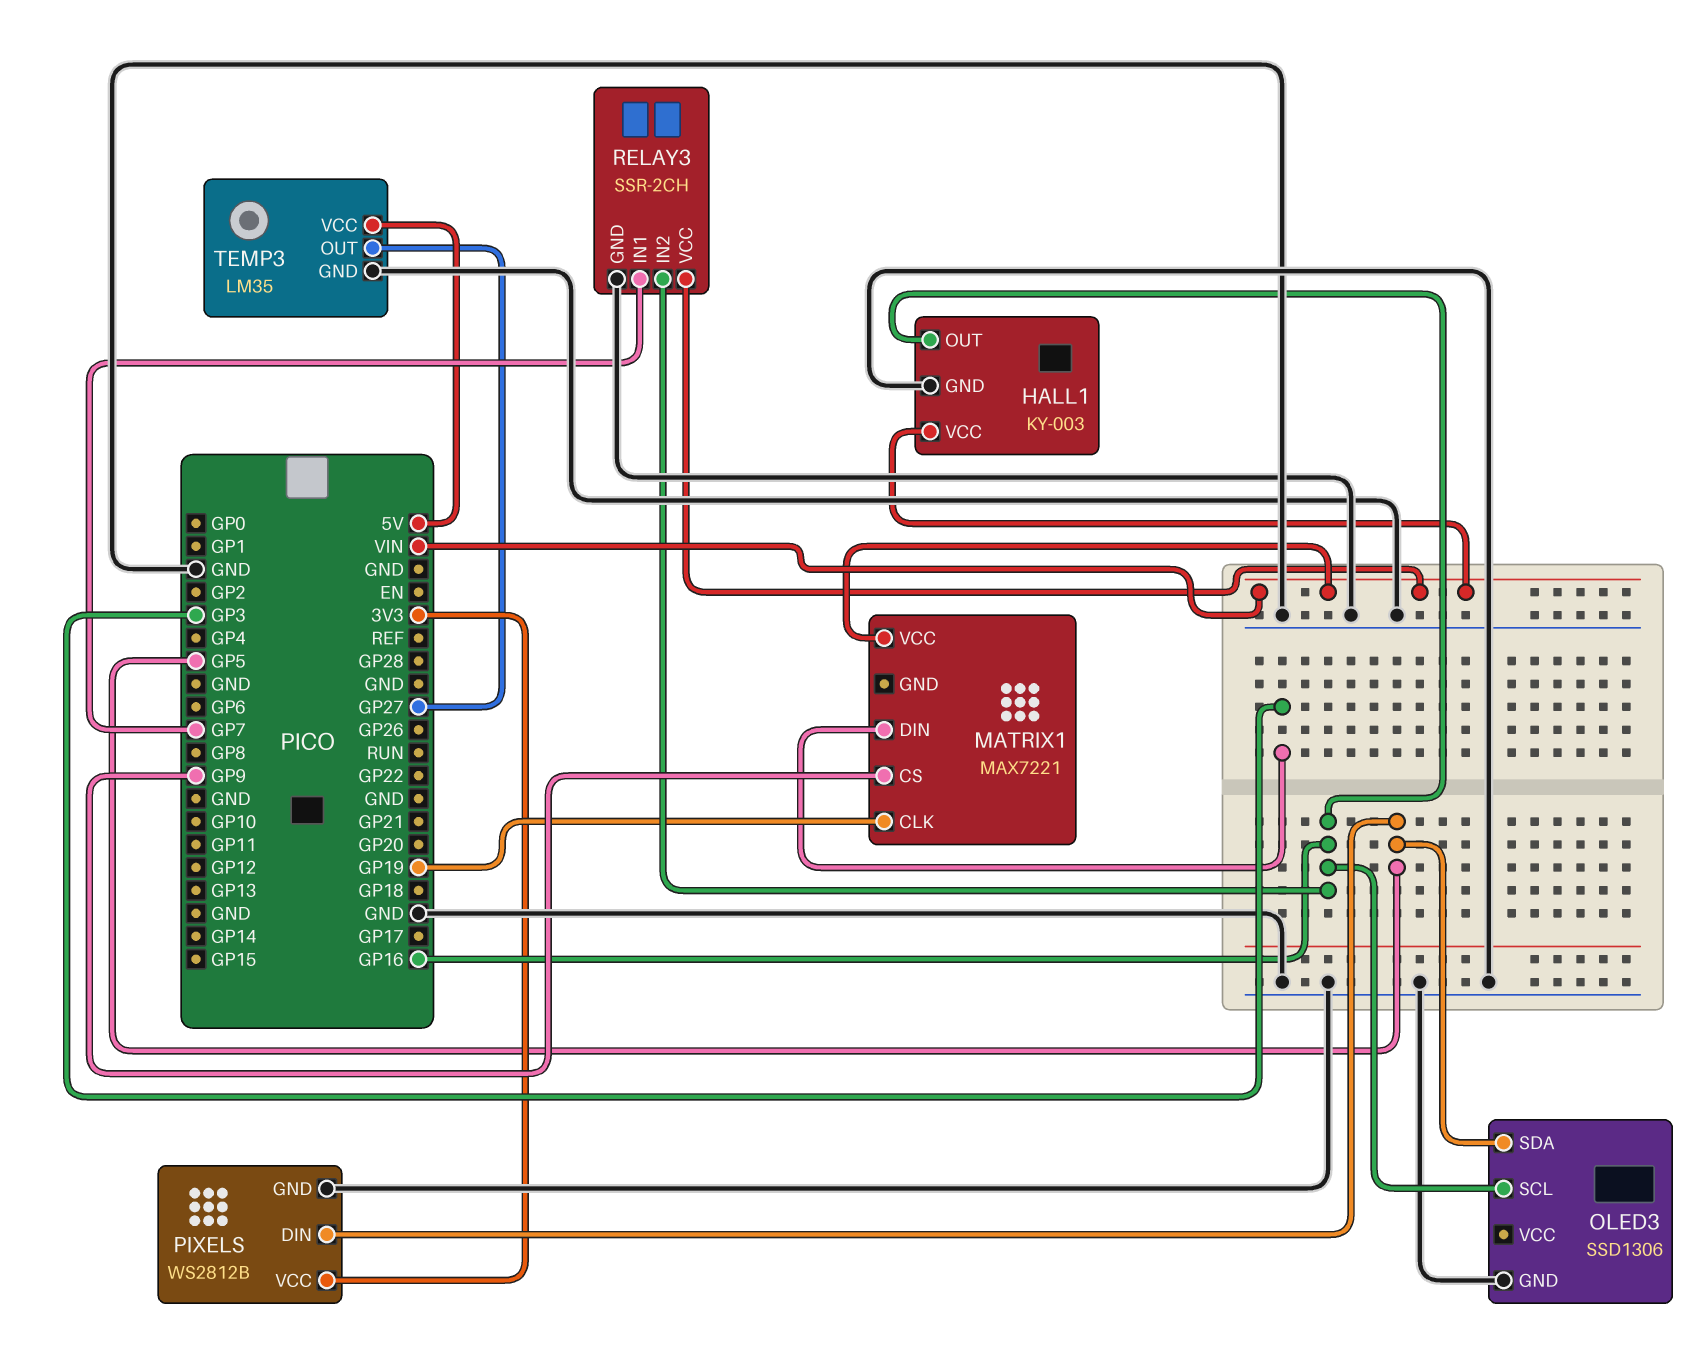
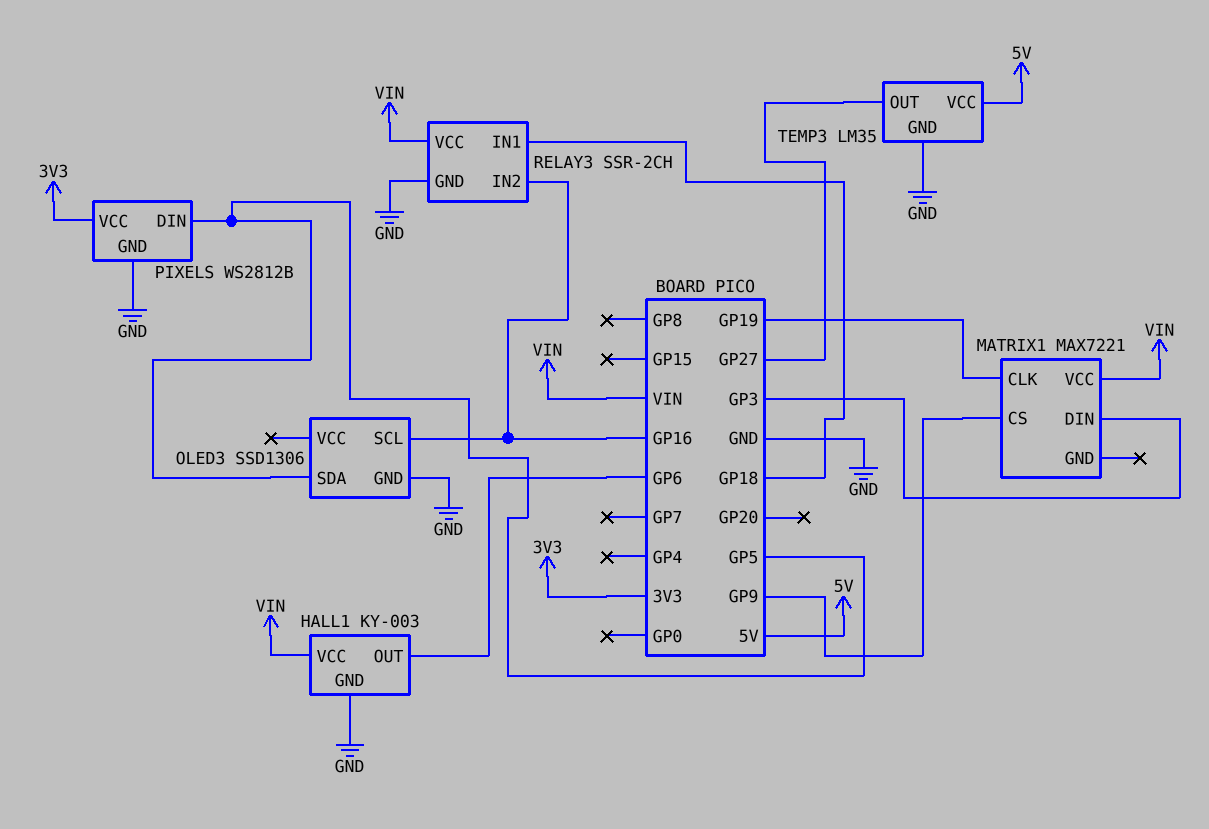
HALL1 pin OUT: GP16 -> GP6
RELAY3 pin IN1: GP7 -> GP18

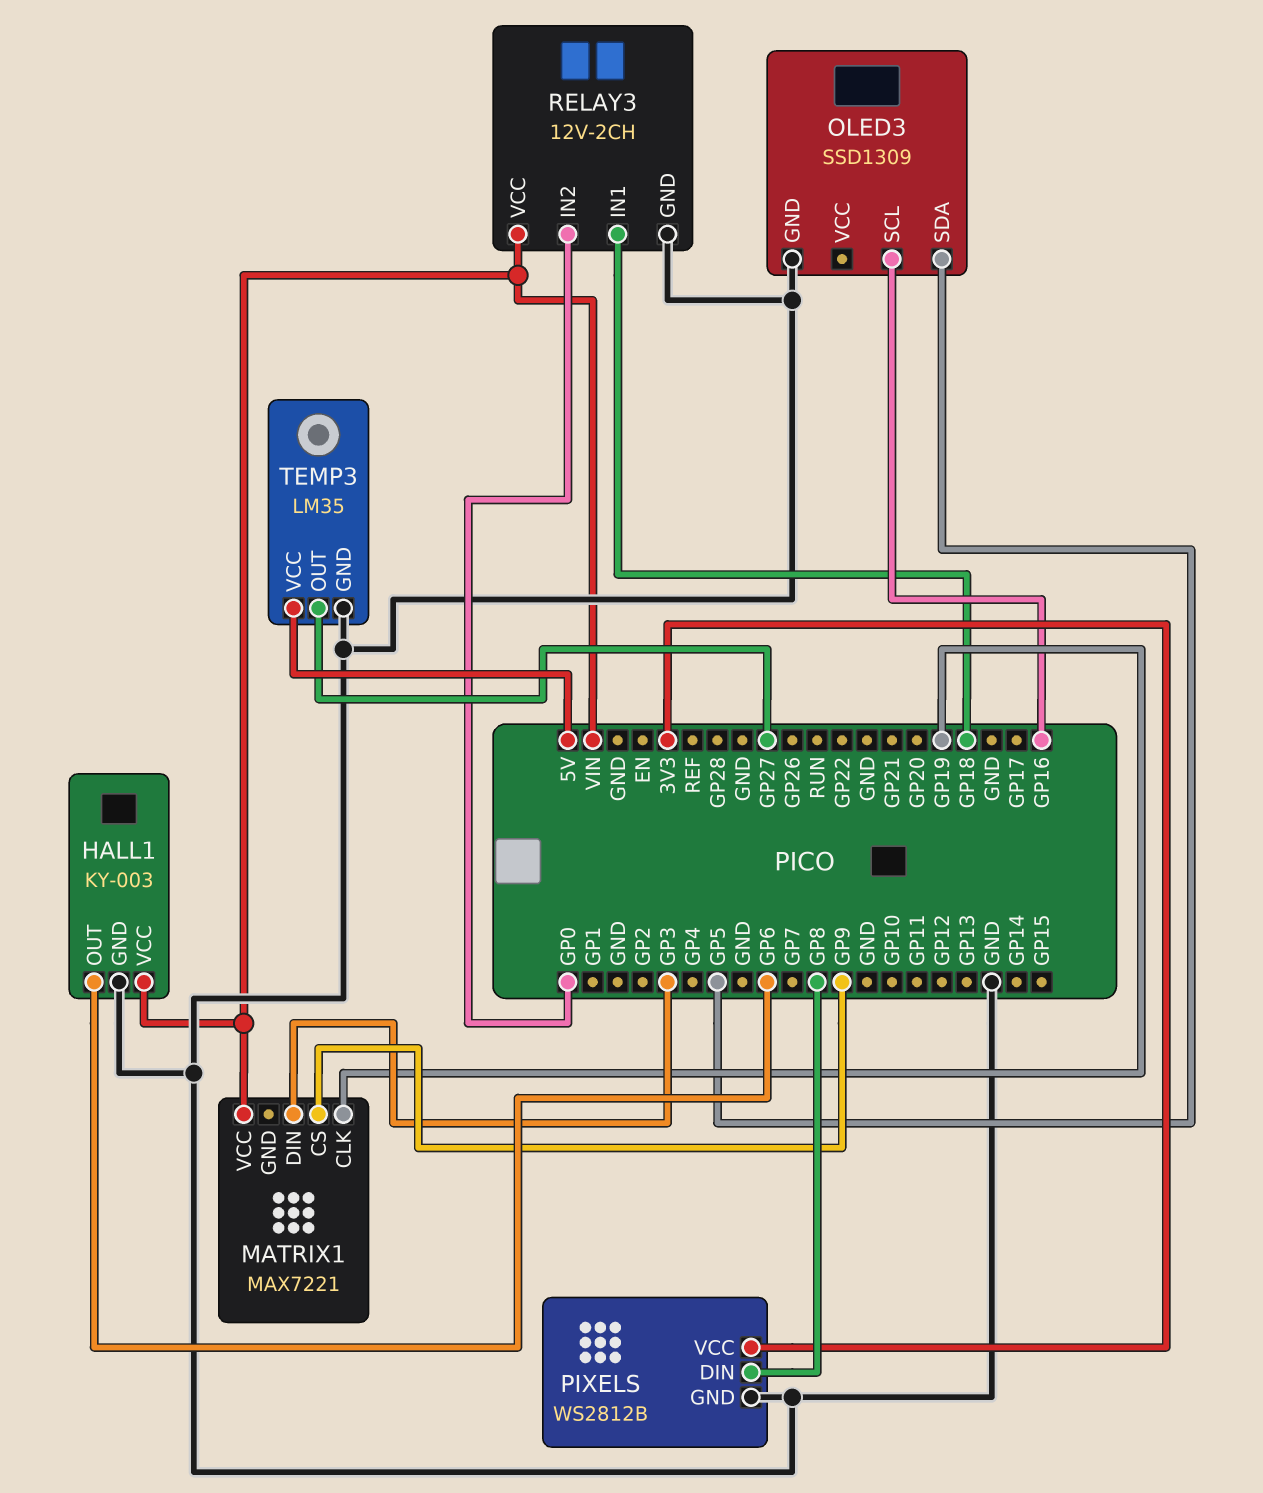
OLED3: SSD1306 -> SSD1309
PIXELS pin DIN: GP5 -> GP8
RELAY3: SSR-2CH -> 12V-2CH
RELAY3 pin IN2: GP16 -> GP0

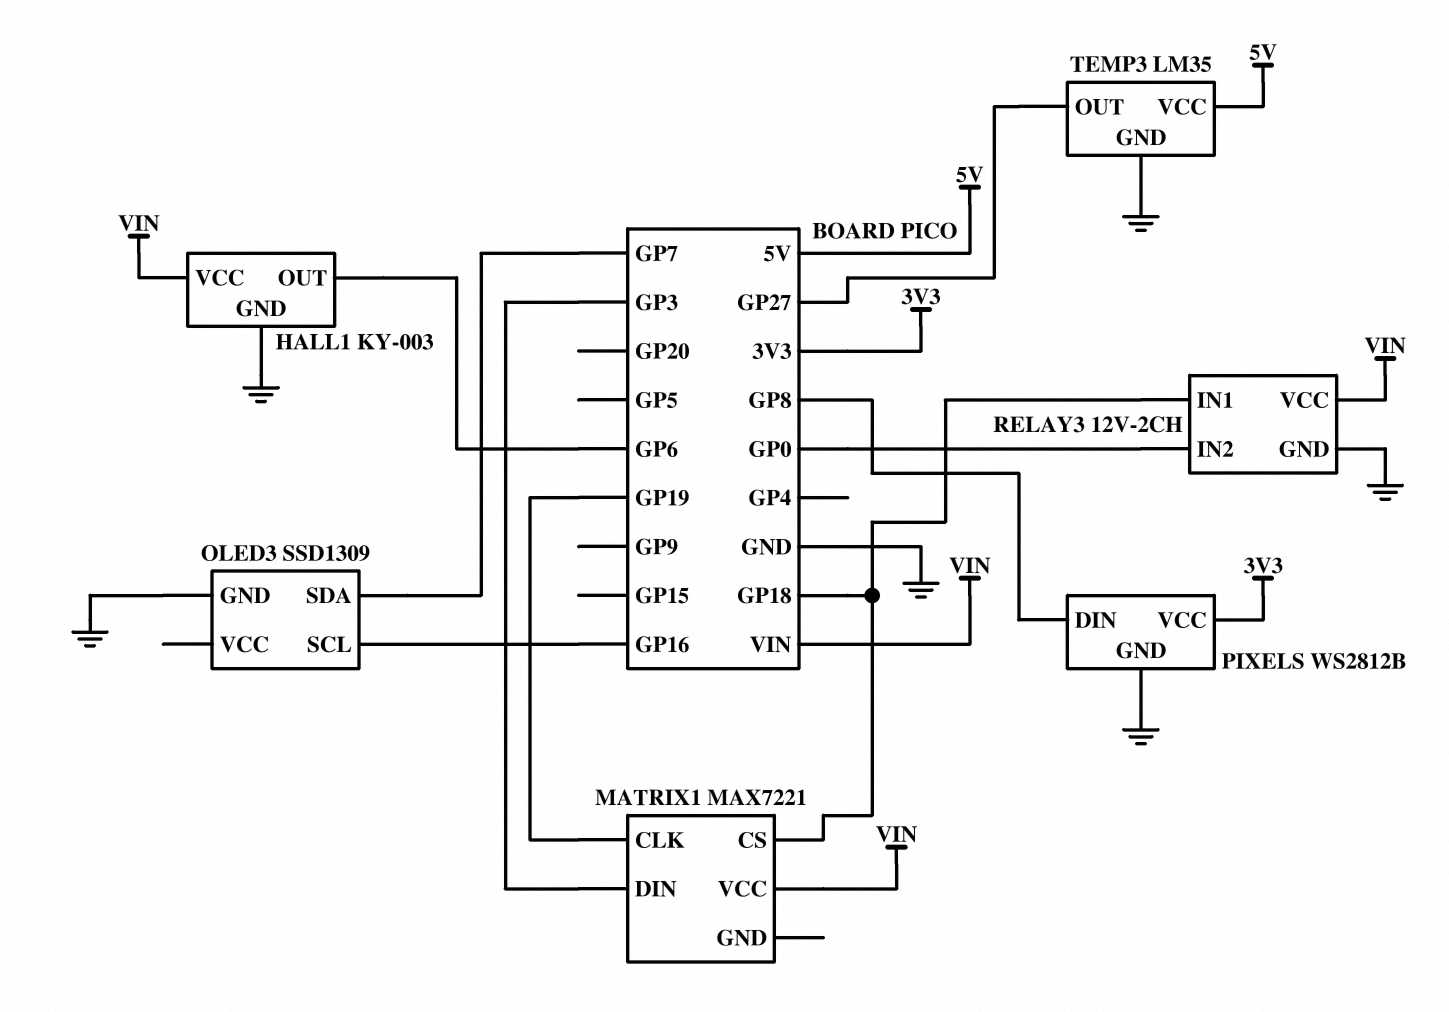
MATRIX1 pin CS: GP9 -> GP18
OLED3 pin SDA: GP5 -> GP7

